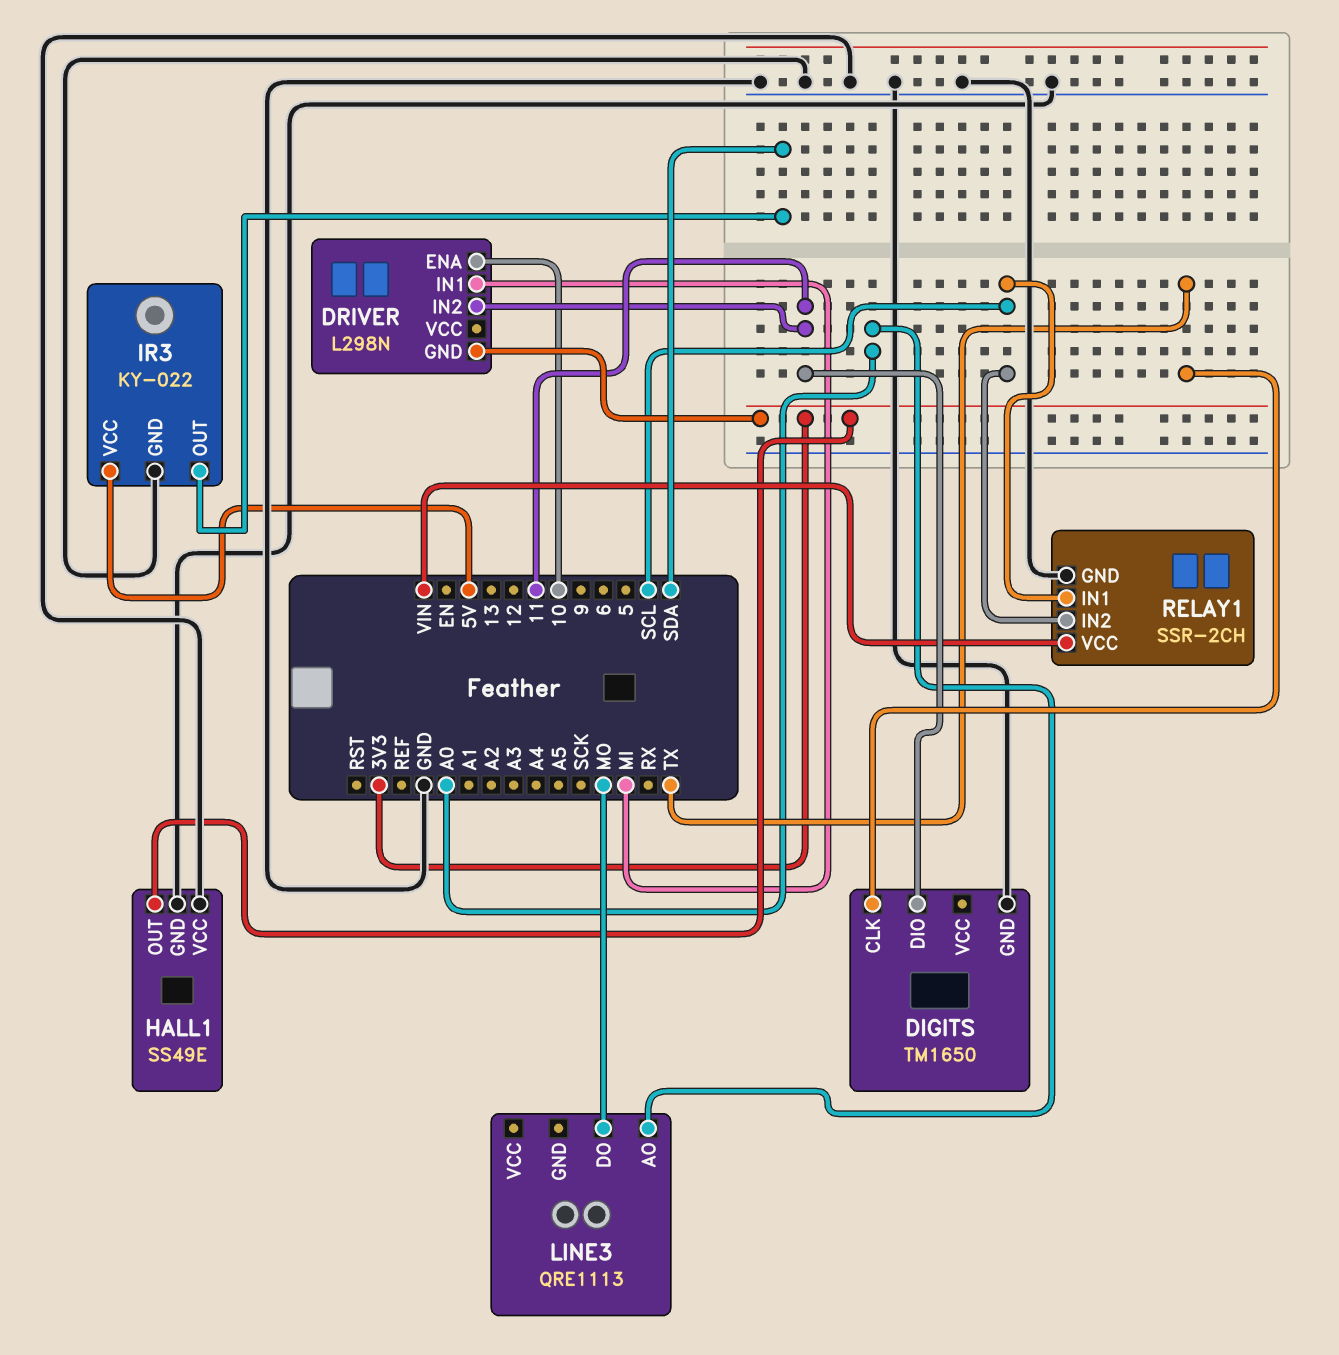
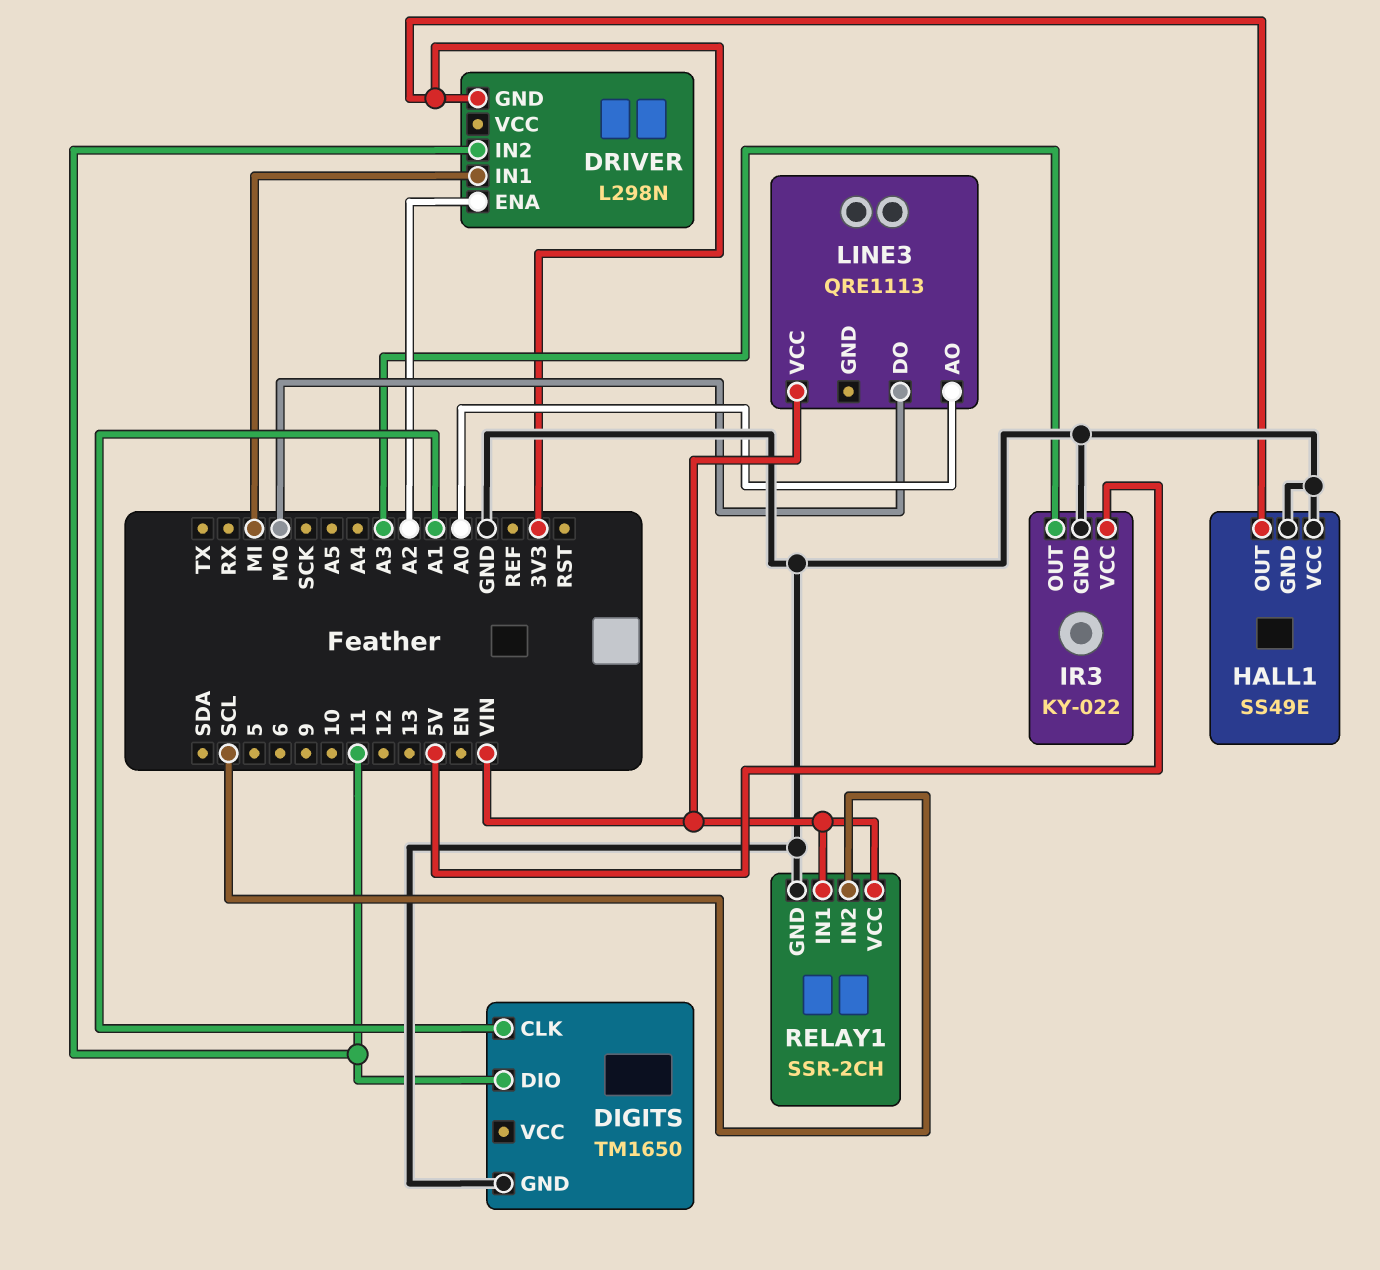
DIGITS pin CLK: TX -> A1
DRIVER pin ENA: 10 -> A2
IR3 pin OUT: SDA -> A3
LINE3 pin VCC: none -> VIN
RELAY1 pin IN1: SCL -> VIN

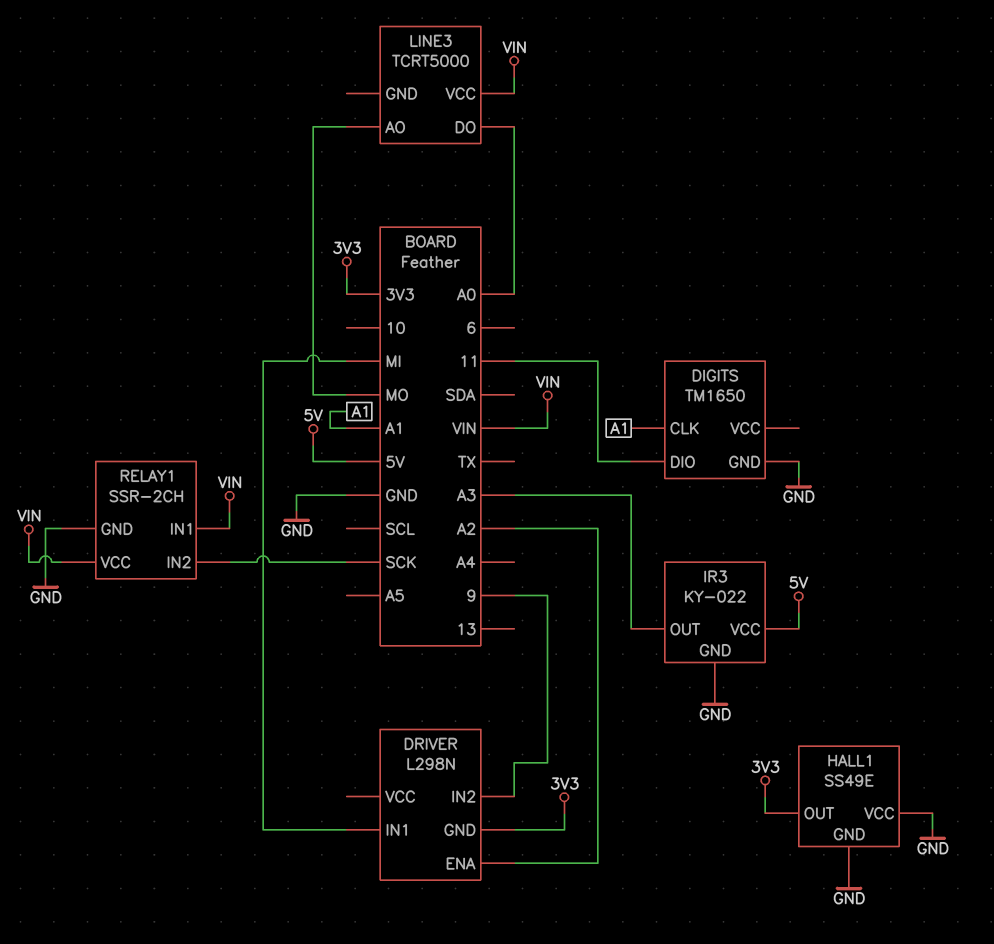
DRIVER pin IN2: 11 -> 9
LINE3: QRE1113 -> TCRT5000
LINE3 pin AO: A0 -> MO
LINE3 pin DO: MO -> A0
RELAY1 pin IN2: SCL -> SCK

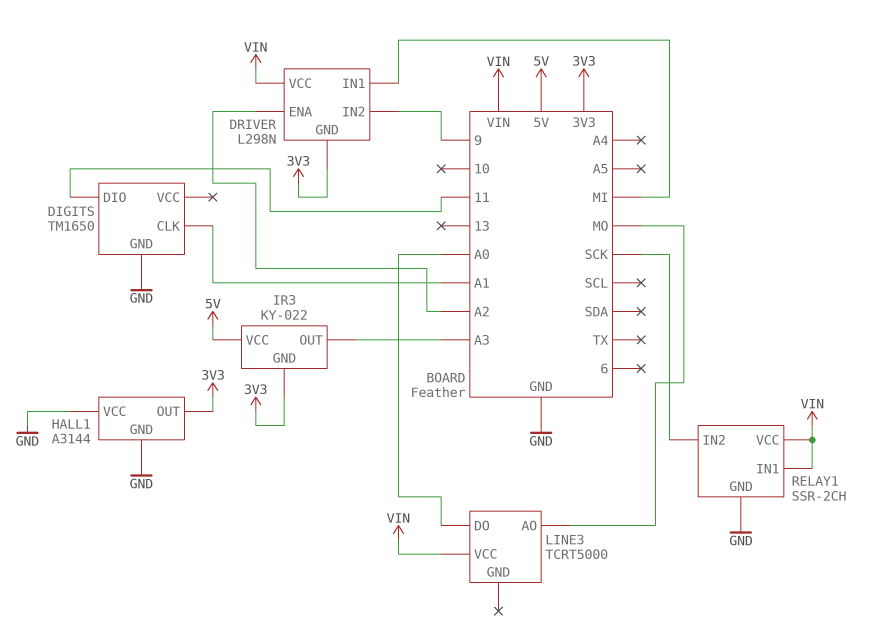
DRIVER pin VCC: none -> VIN
HALL1: SS49E -> A3144
IR3 pin GND: GND -> 3V3

